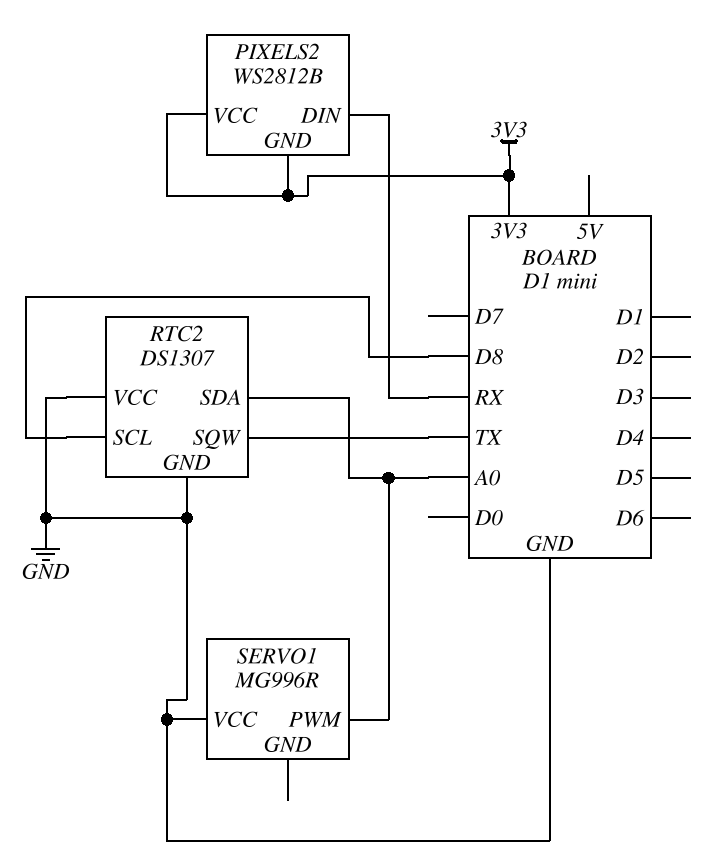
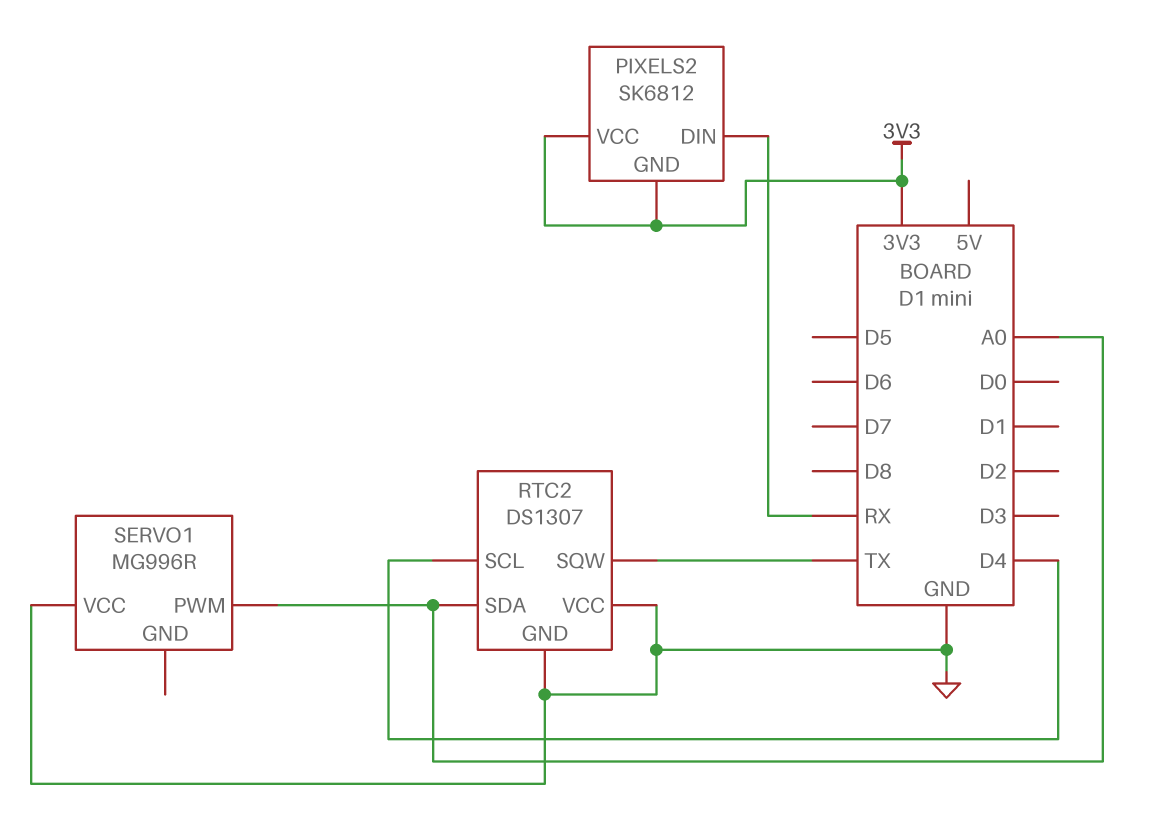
PIXELS2: WS2812B -> SK6812
RTC2 pin SCL: D8 -> D4

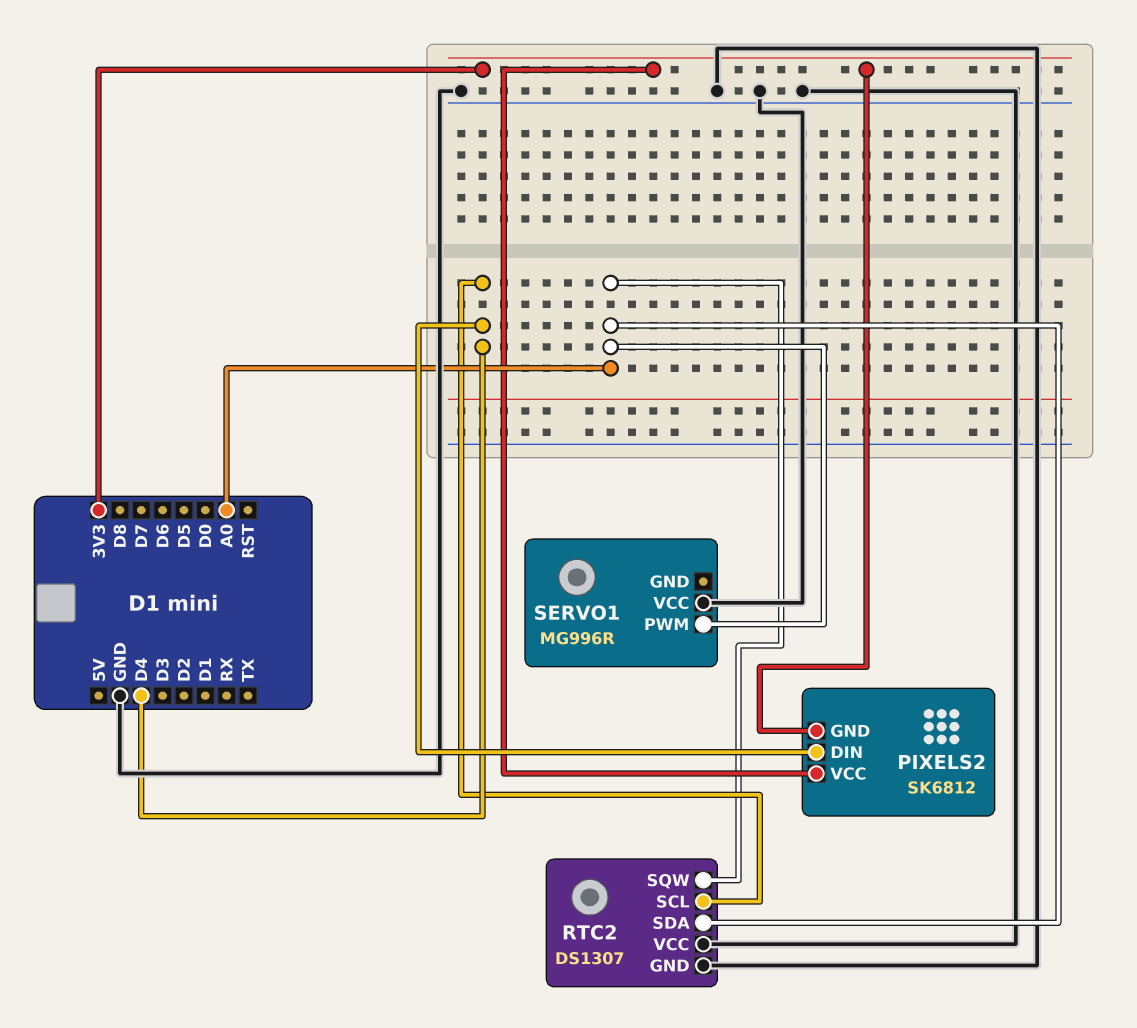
PIXELS2 pin DIN: RX -> D4
RTC2 pin SQW: TX -> A0

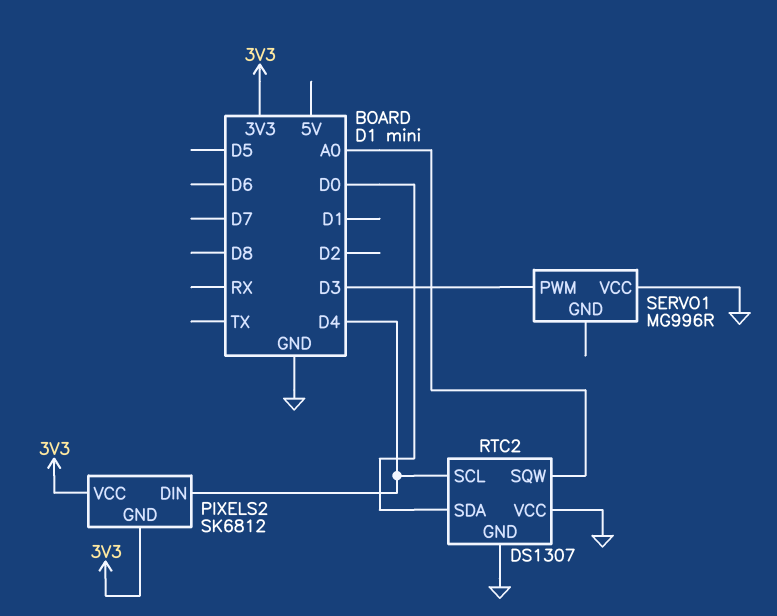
RTC2 pin SDA: A0 -> D0
SERVO1 pin PWM: A0 -> D3

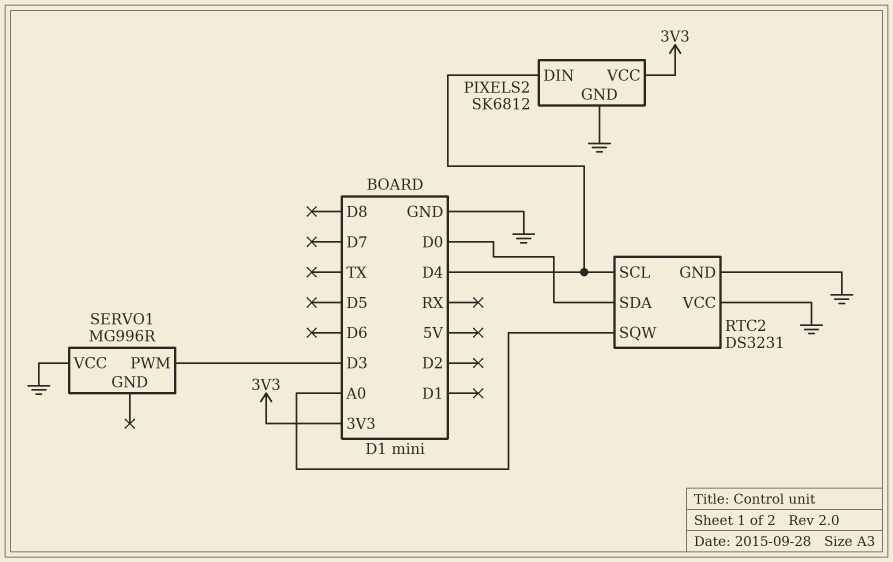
PIXELS2 pin GND: 3V3 -> GND
RTC2: DS1307 -> DS3231

